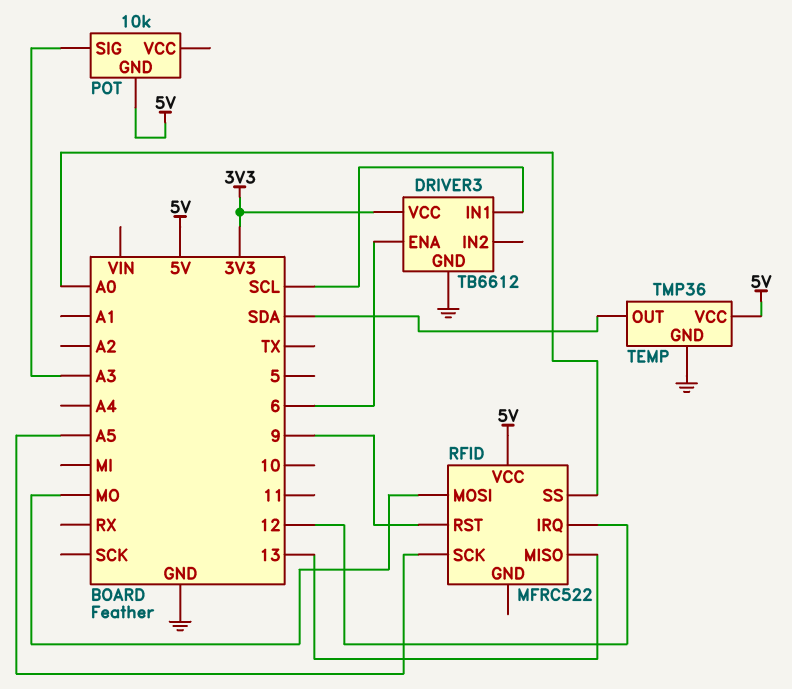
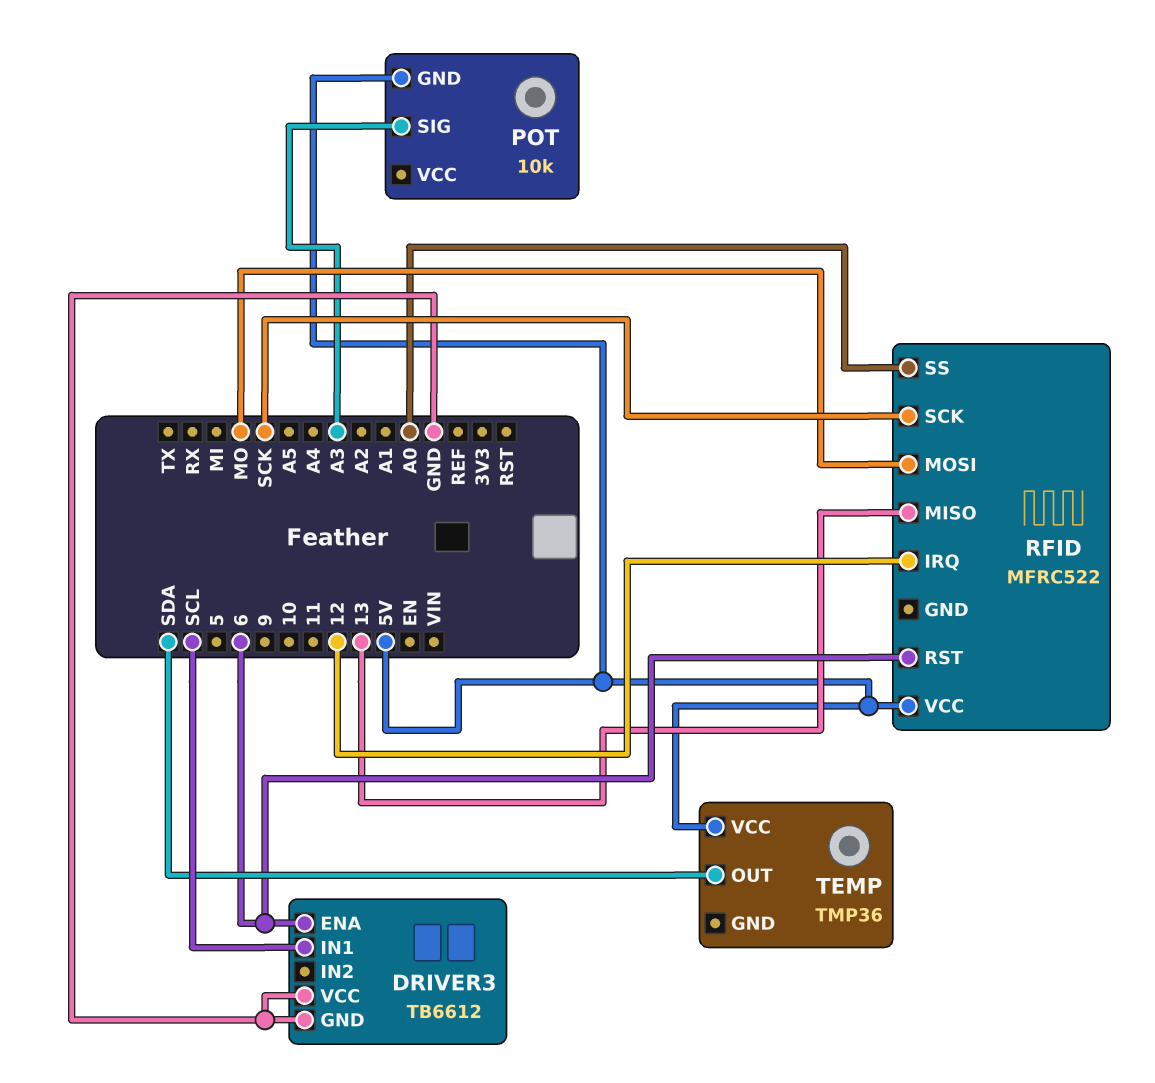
DRIVER3 pin VCC: 3V3 -> GND
RFID pin RST: 9 -> 6
RFID pin SCK: A5 -> SCK
TEMP pin GND: GND -> none

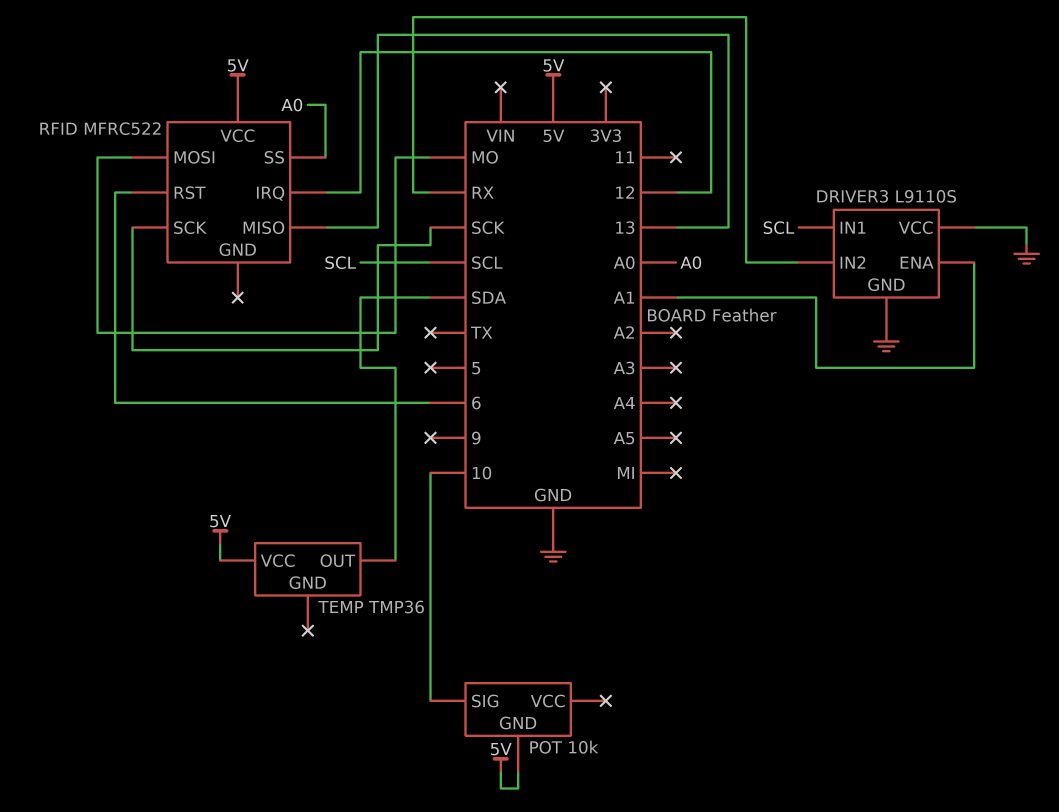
DRIVER3: TB6612 -> L9110S
DRIVER3 pin ENA: 6 -> A1
DRIVER3 pin IN2: none -> RX
POT pin SIG: A3 -> 10

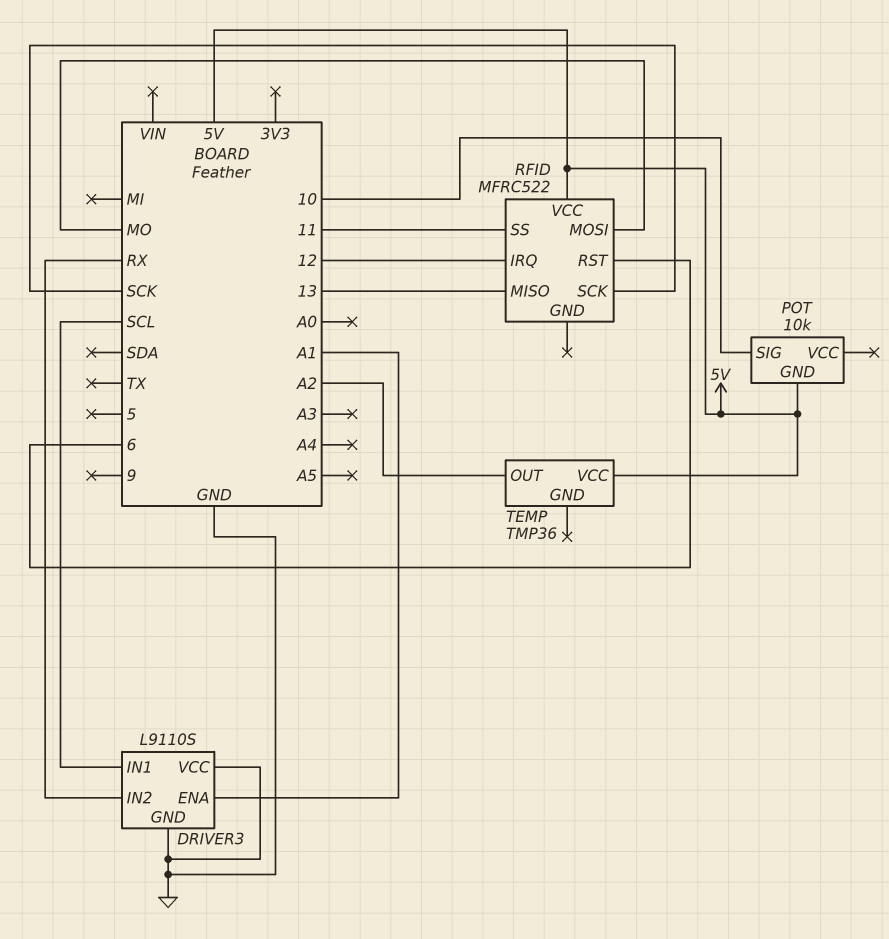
RFID pin SS: A0 -> 11
TEMP pin OUT: SDA -> A2

